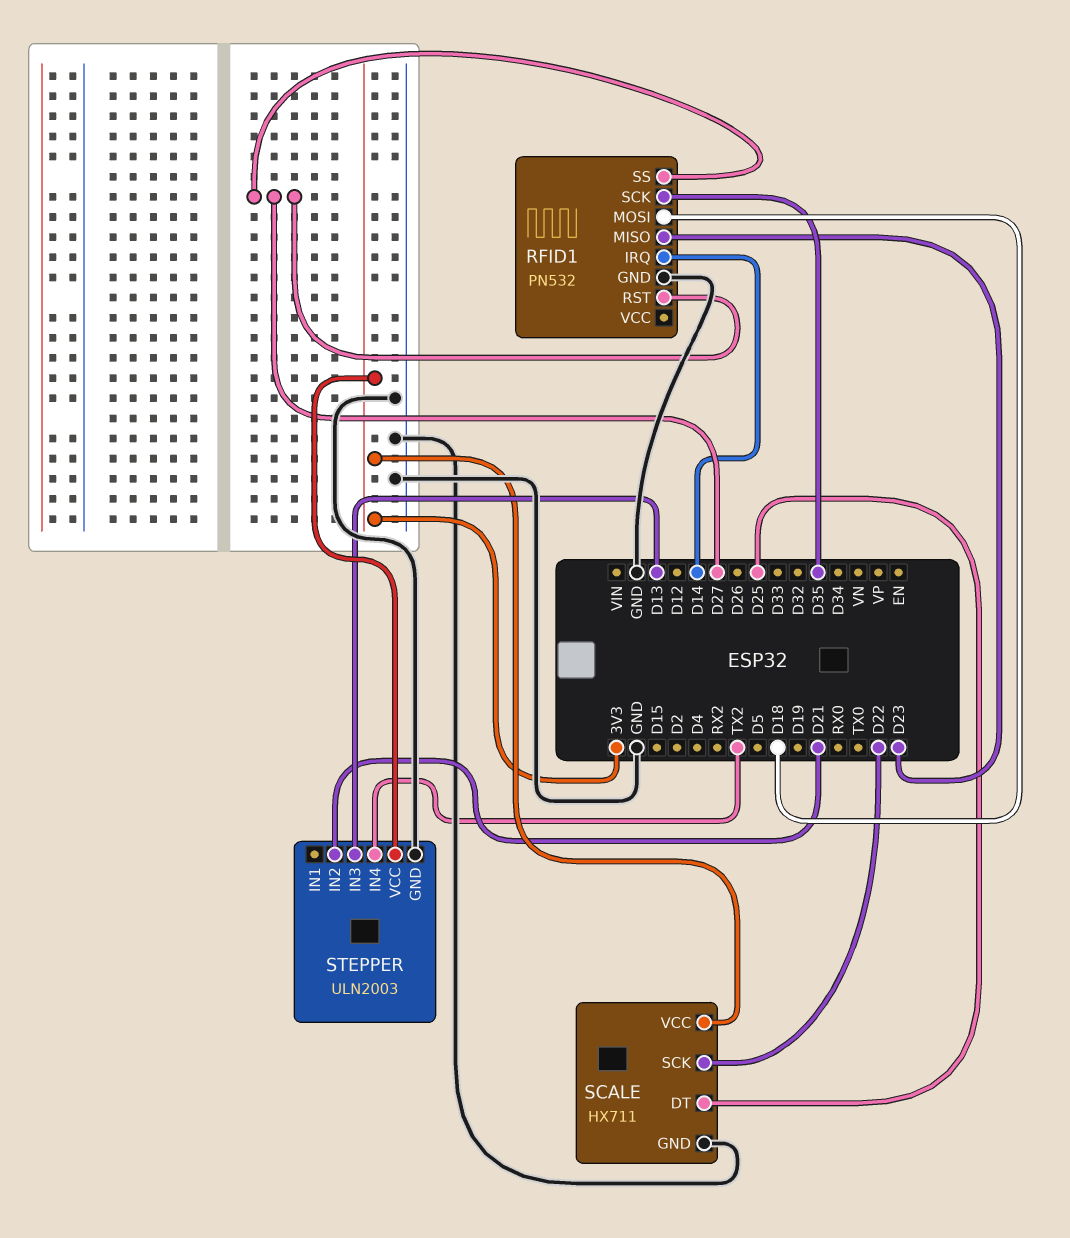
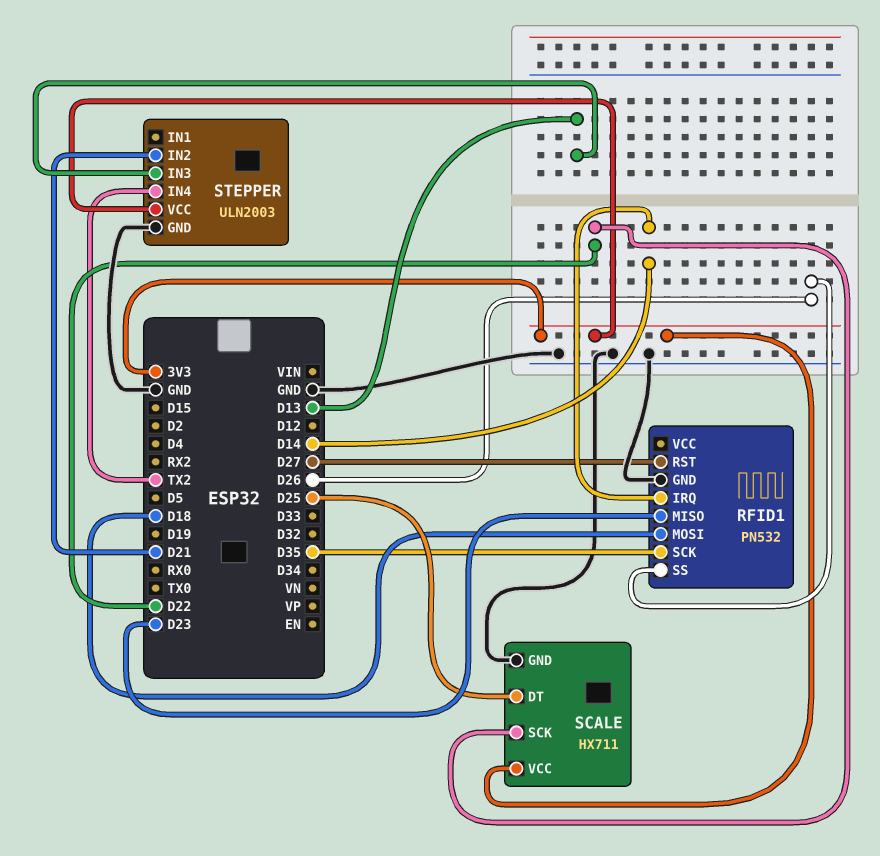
RFID1 pin SS: D27 -> D26

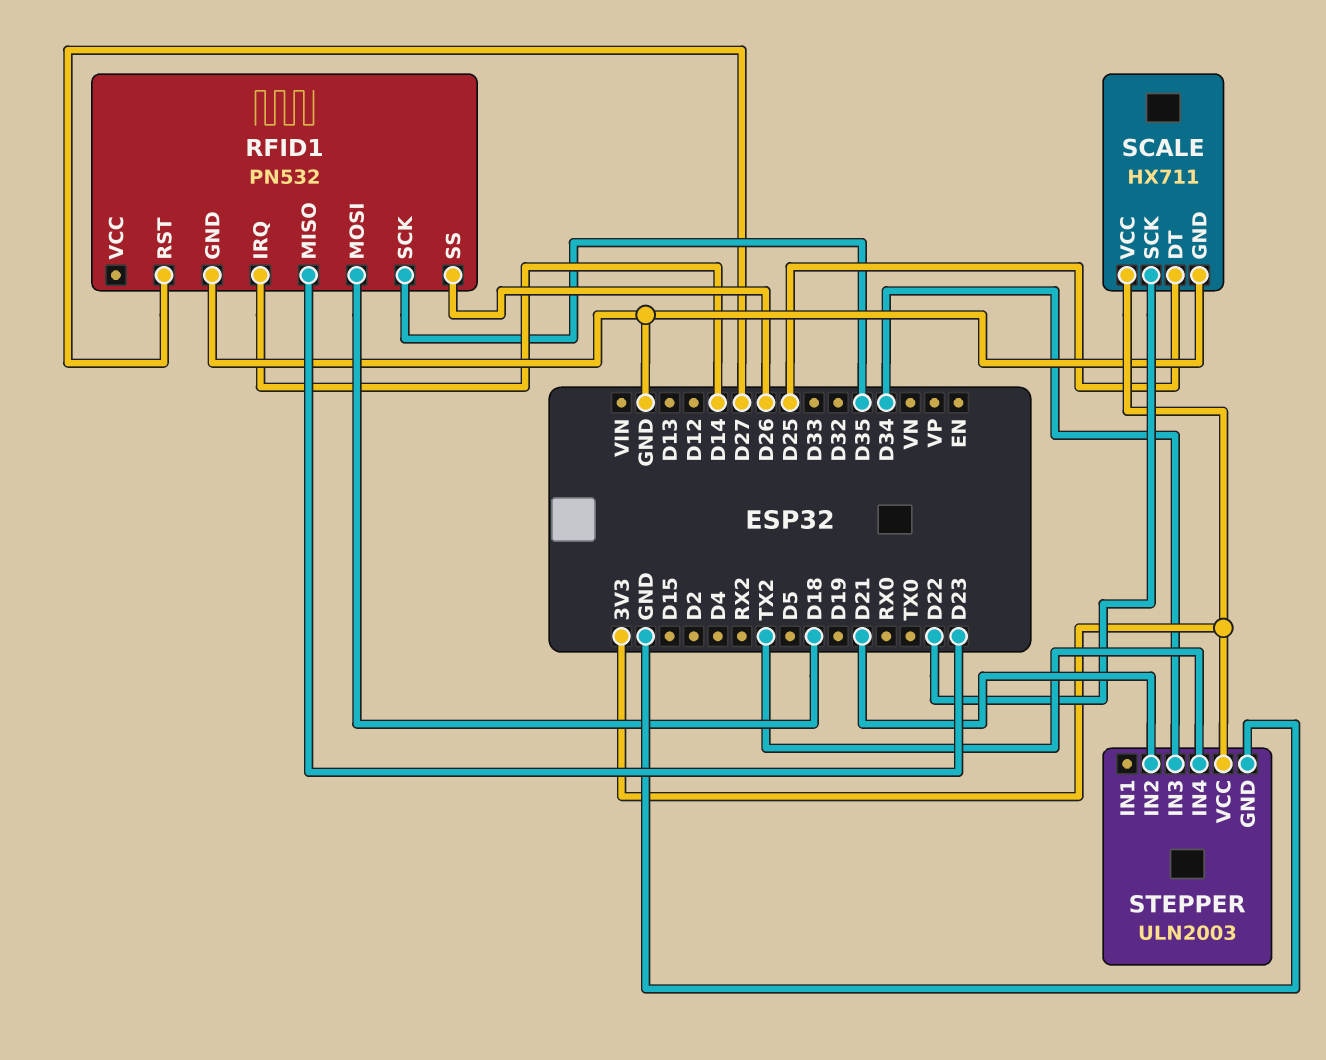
STEPPER pin IN3: D13 -> D34

